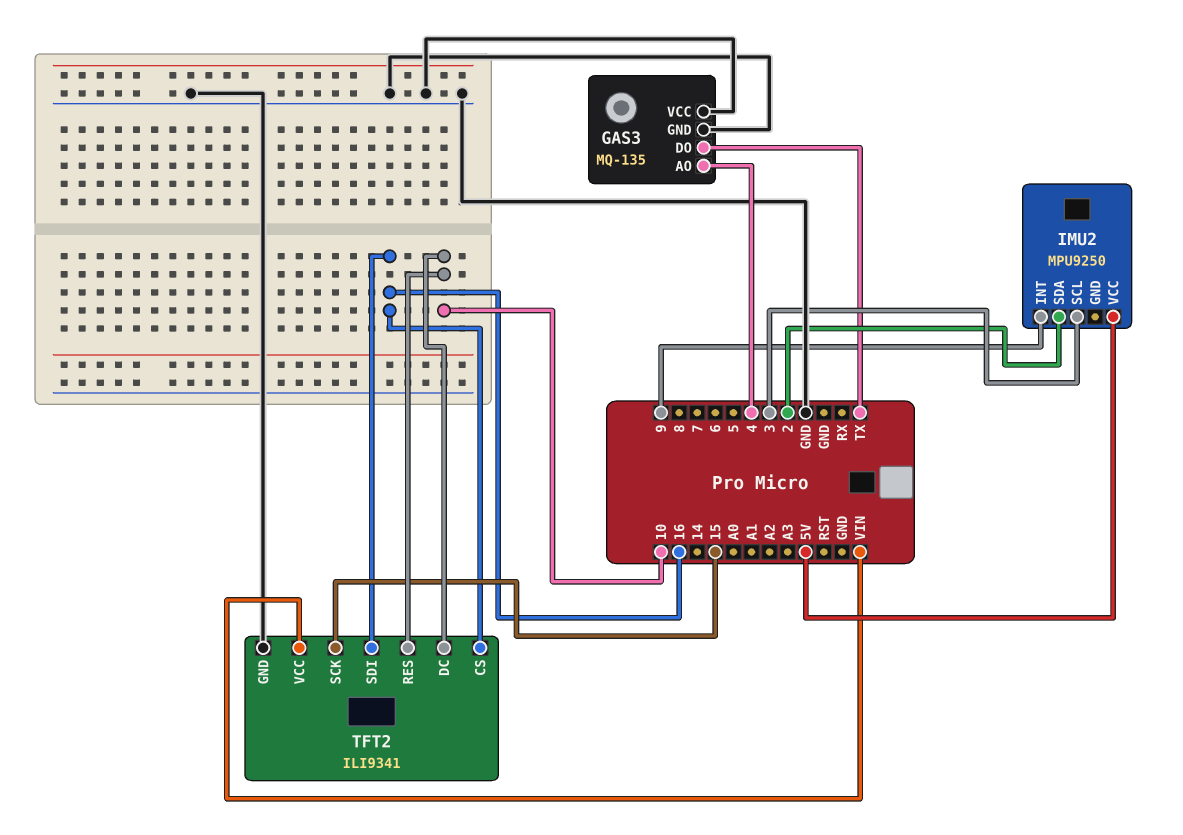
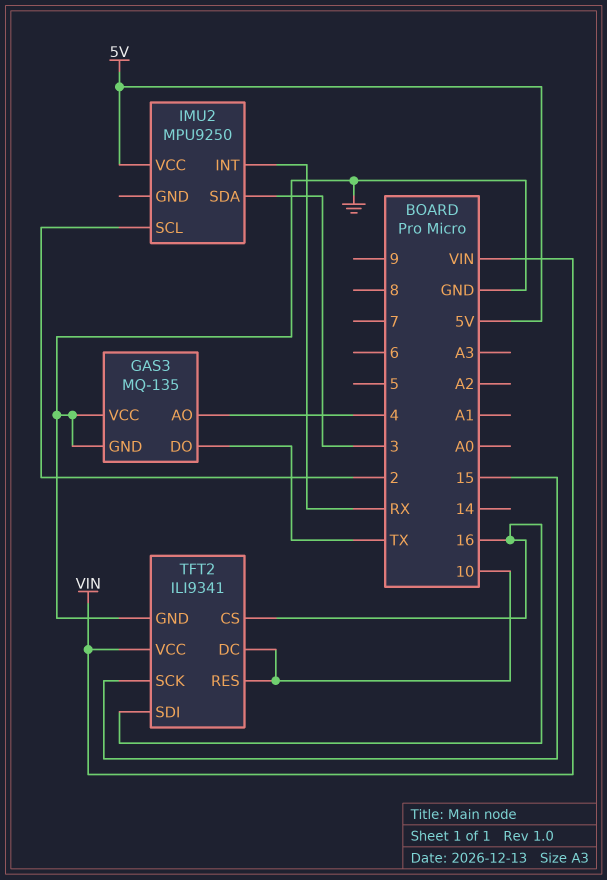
IMU2 pin INT: 9 -> RX
IMU2 pin SCL: 3 -> 2
IMU2 pin SDA: 2 -> 3

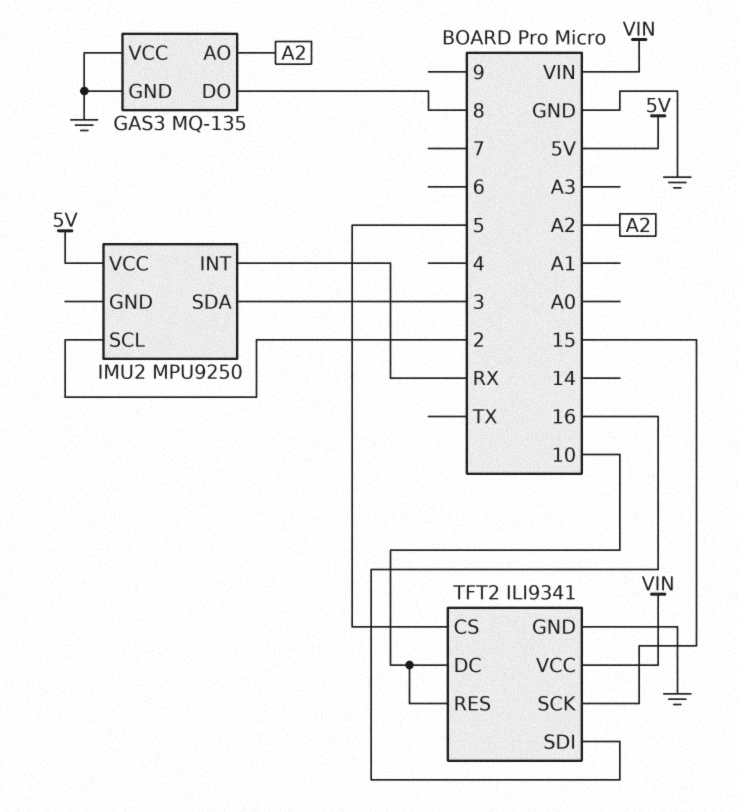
GAS3 pin AO: 4 -> A2
GAS3 pin DO: TX -> 8
TFT2 pin CS: 16 -> 5

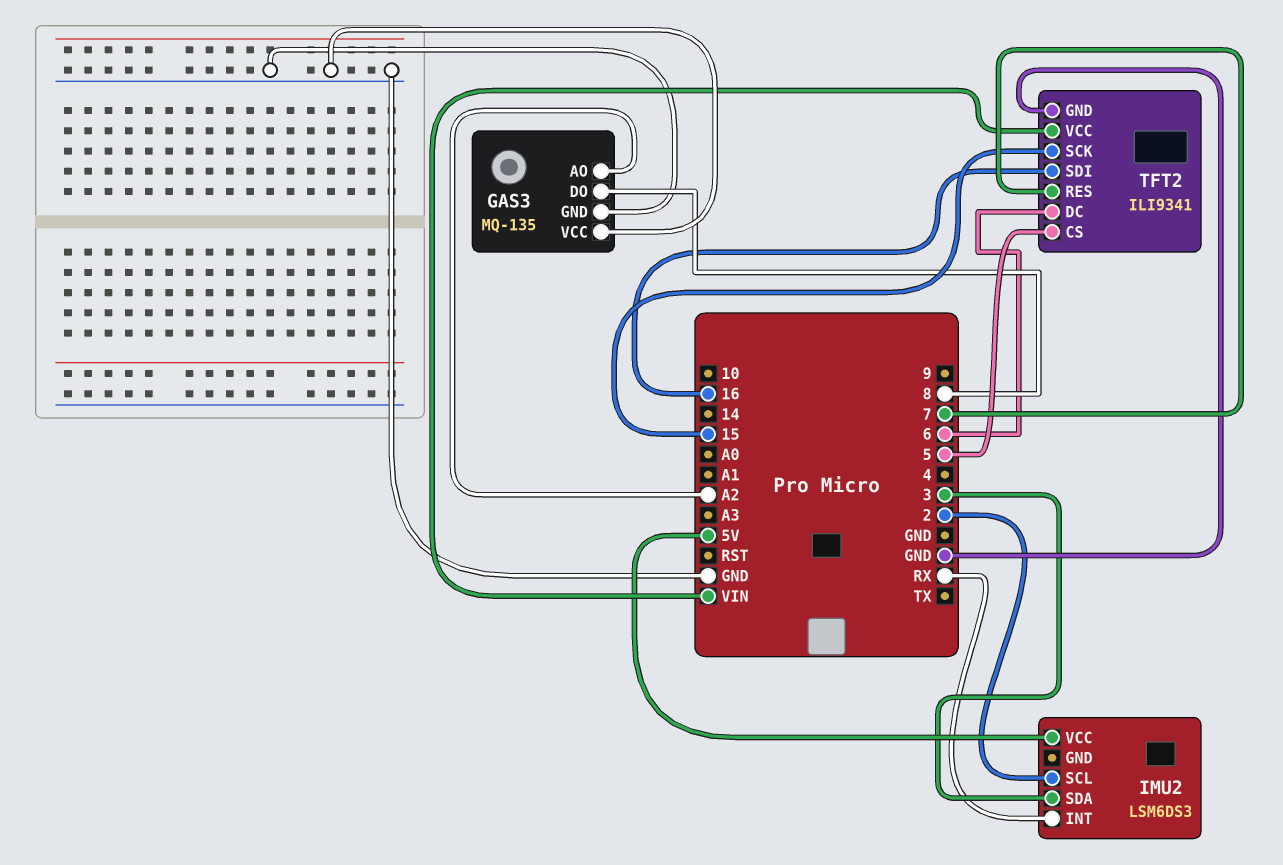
IMU2: MPU9250 -> LSM6DS3
TFT2 pin DC: 10 -> 6
TFT2 pin RES: 10 -> 7

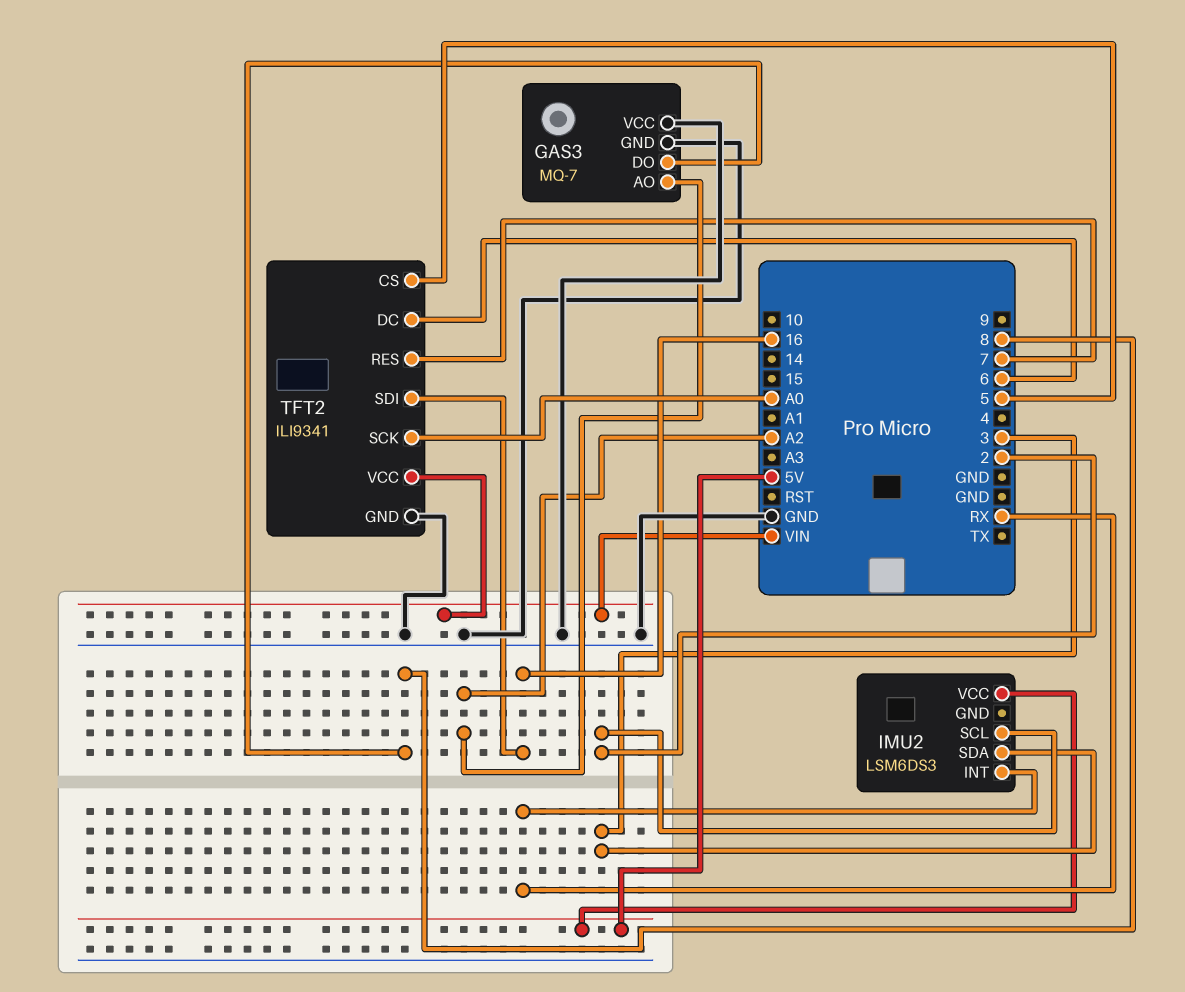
GAS3: MQ-135 -> MQ-7
TFT2 pin SCK: 15 -> A0

